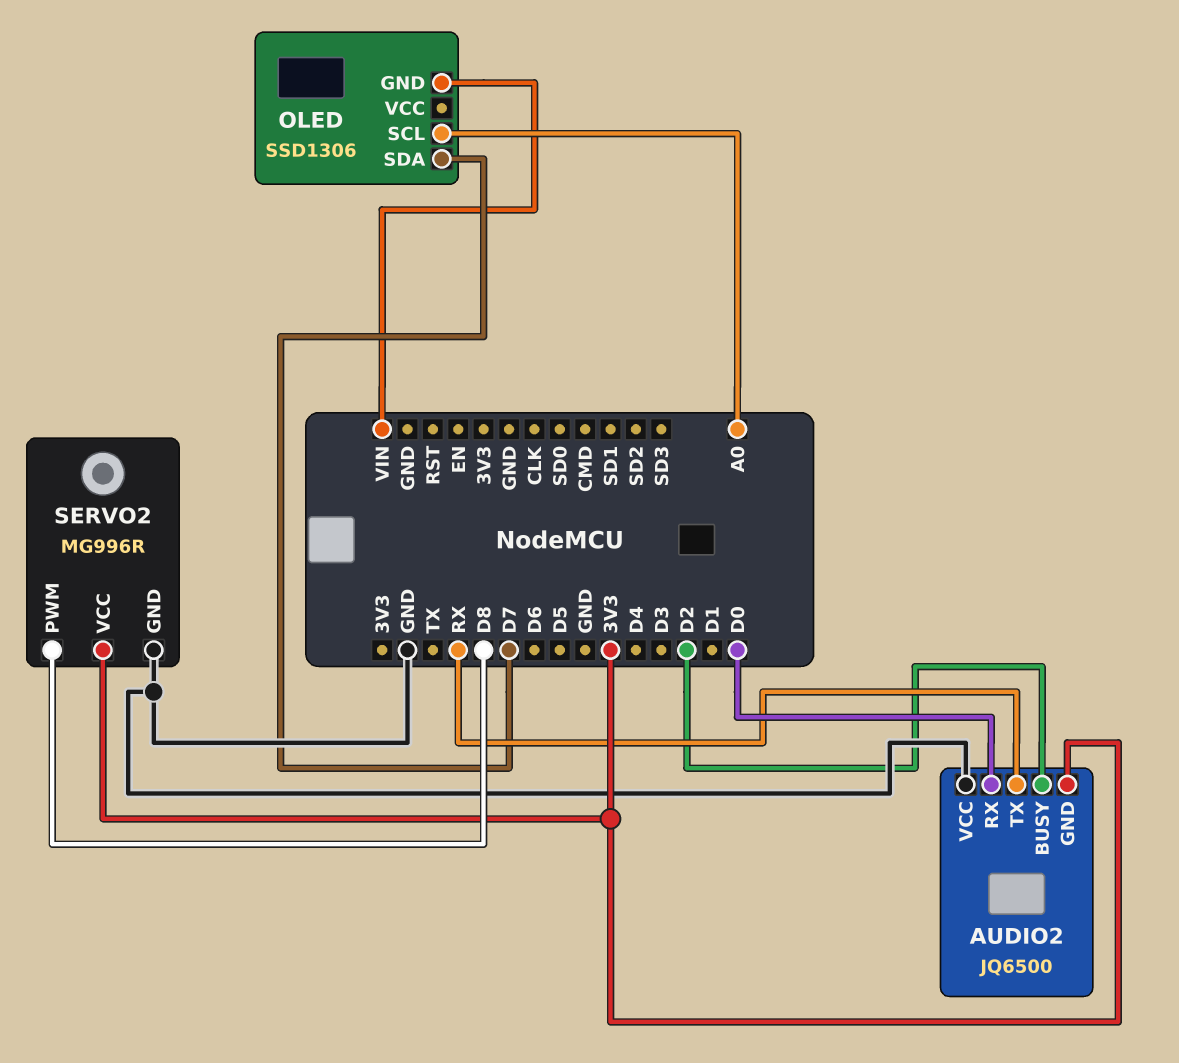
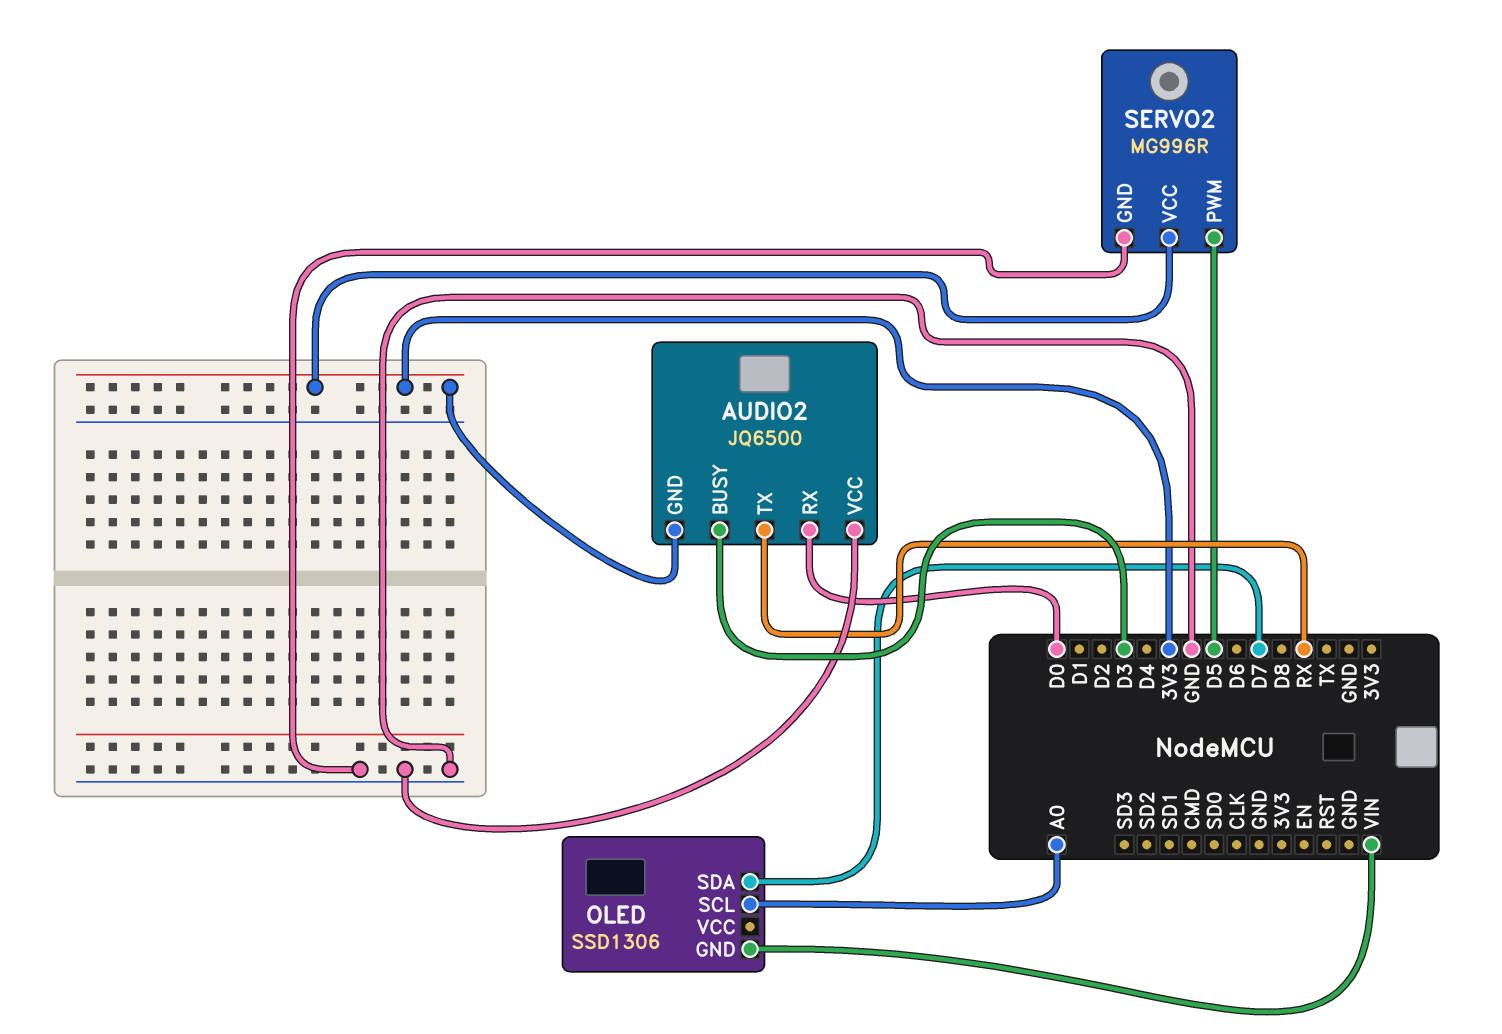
AUDIO2 pin BUSY: D2 -> D3
SERVO2 pin PWM: D8 -> D5

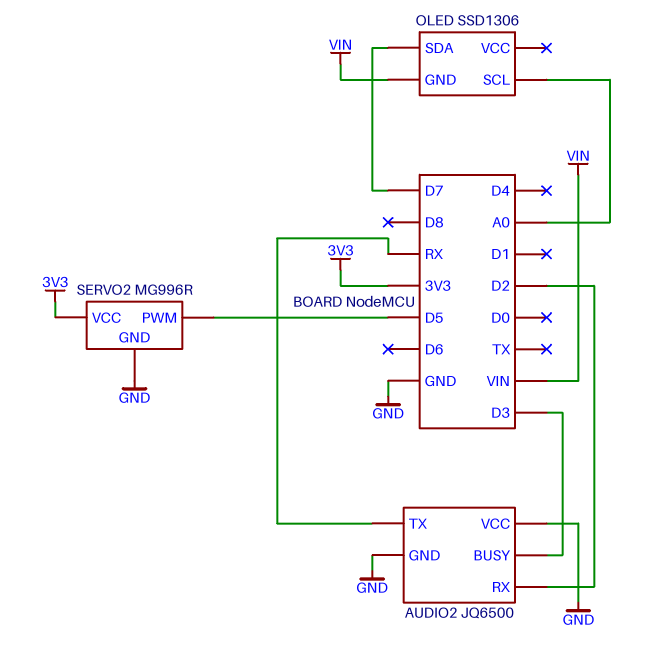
AUDIO2 pin GND: 3V3 -> GND
AUDIO2 pin RX: D0 -> D2

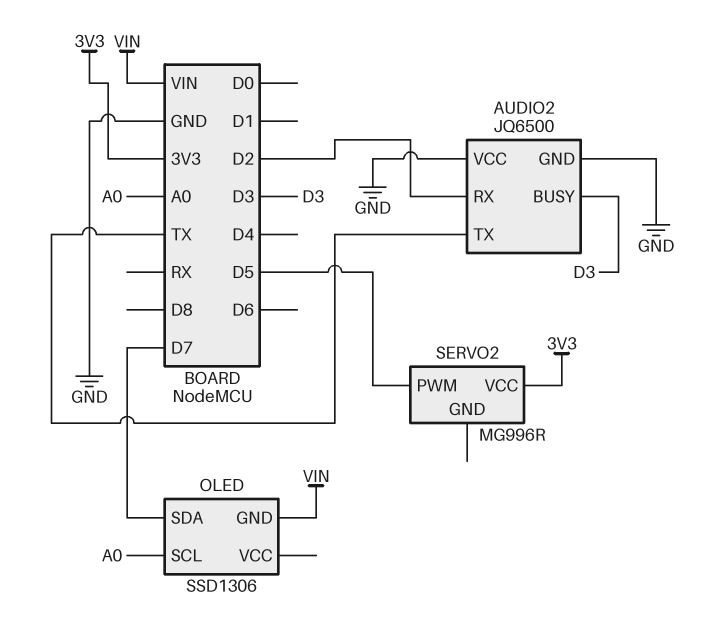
AUDIO2 pin TX: RX -> TX
SERVO2 pin GND: GND -> none

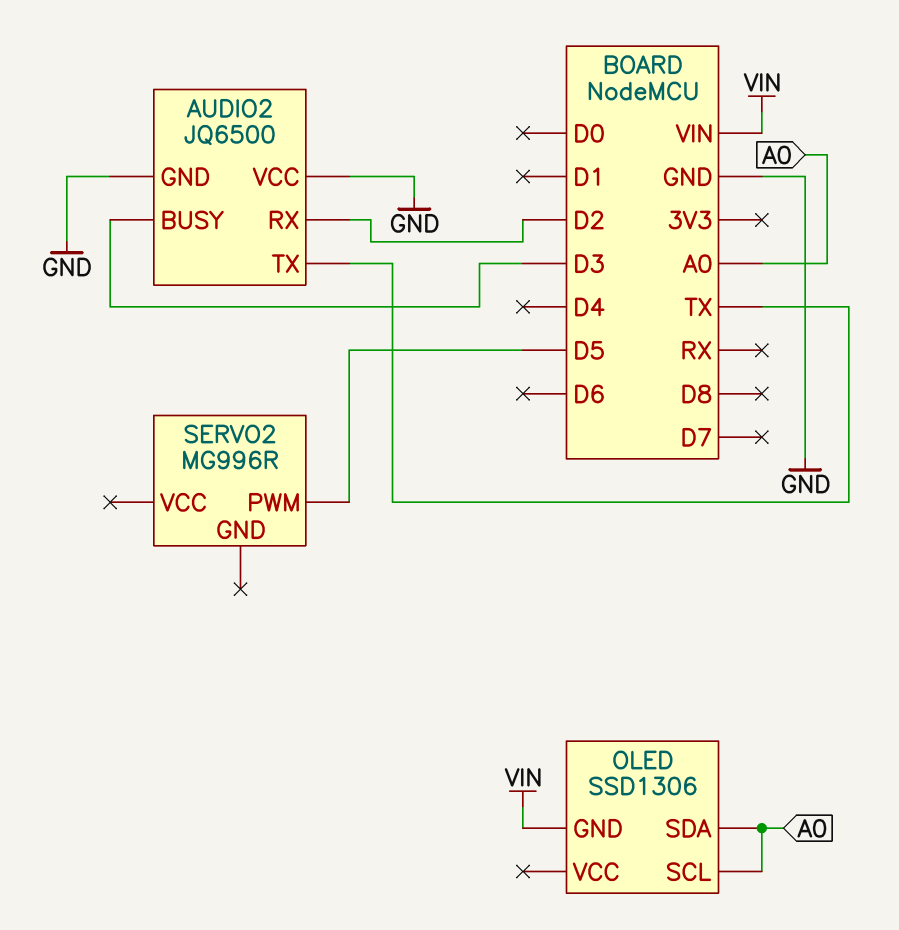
OLED pin SDA: D7 -> A0
SERVO2 pin VCC: 3V3 -> none

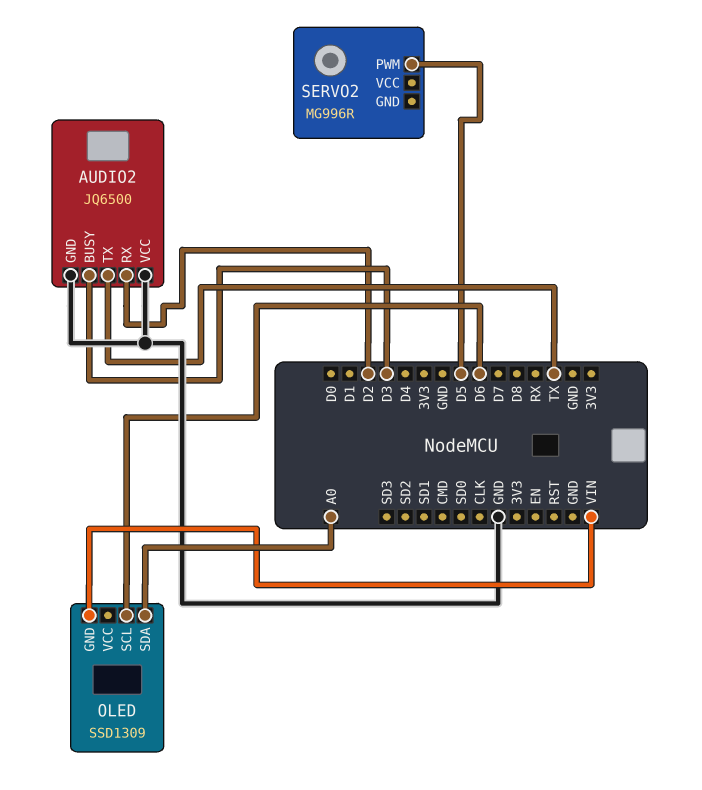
OLED: SSD1306 -> SSD1309
OLED pin SCL: A0 -> D6

